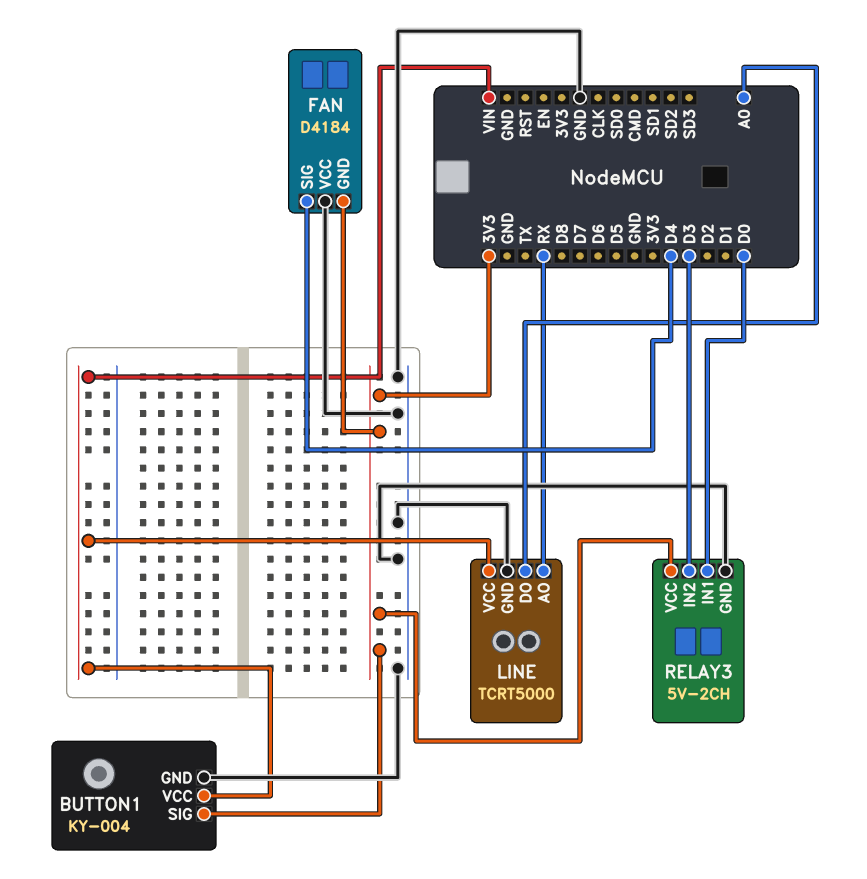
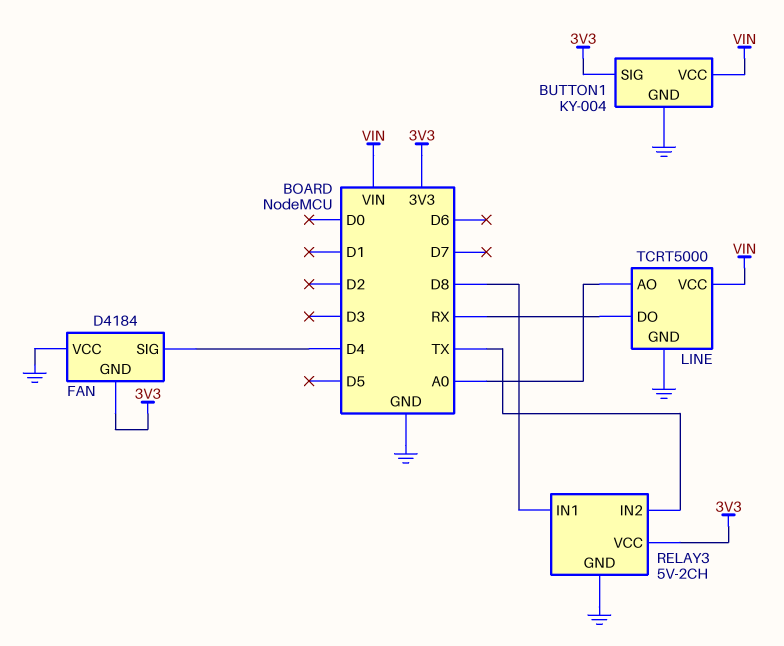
LINE pin AO: RX -> A0
LINE pin DO: A0 -> RX
RELAY3 pin IN1: D0 -> D8
RELAY3 pin IN2: D3 -> TX

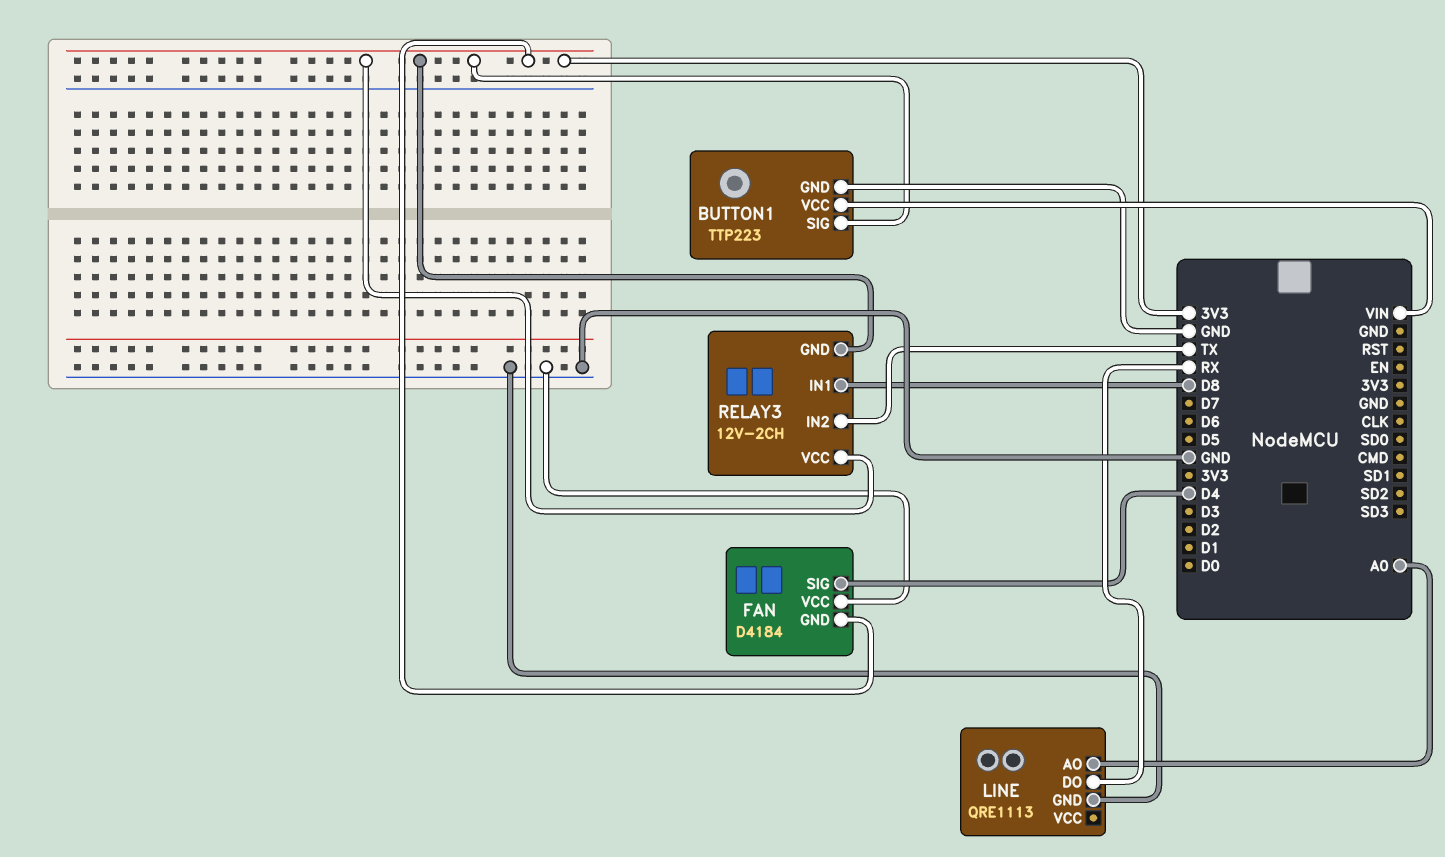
BUTTON1: KY-004 -> TTP223
LINE: TCRT5000 -> QRE1113
LINE pin VCC: VIN -> none
RELAY3: 5V-2CH -> 12V-2CH
RELAY3 pin GND: GND -> 3V3

